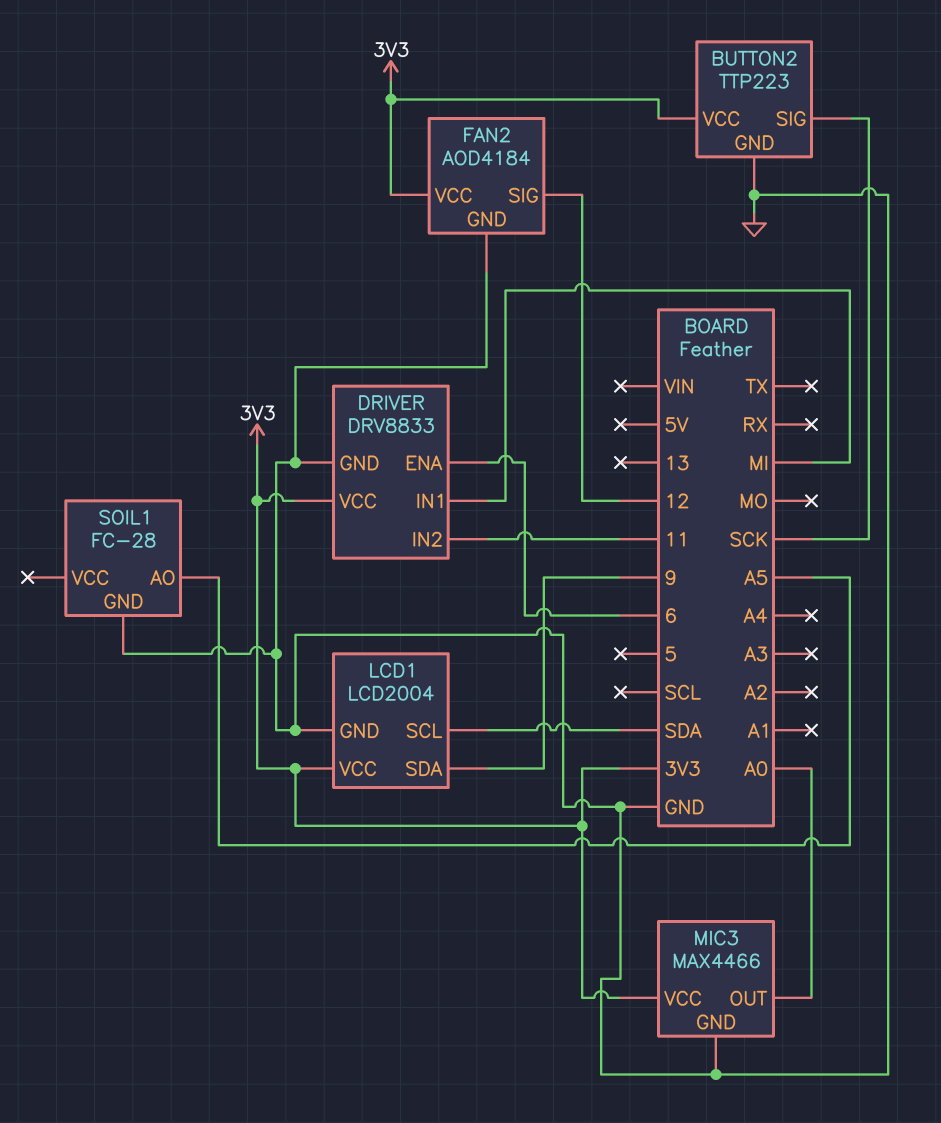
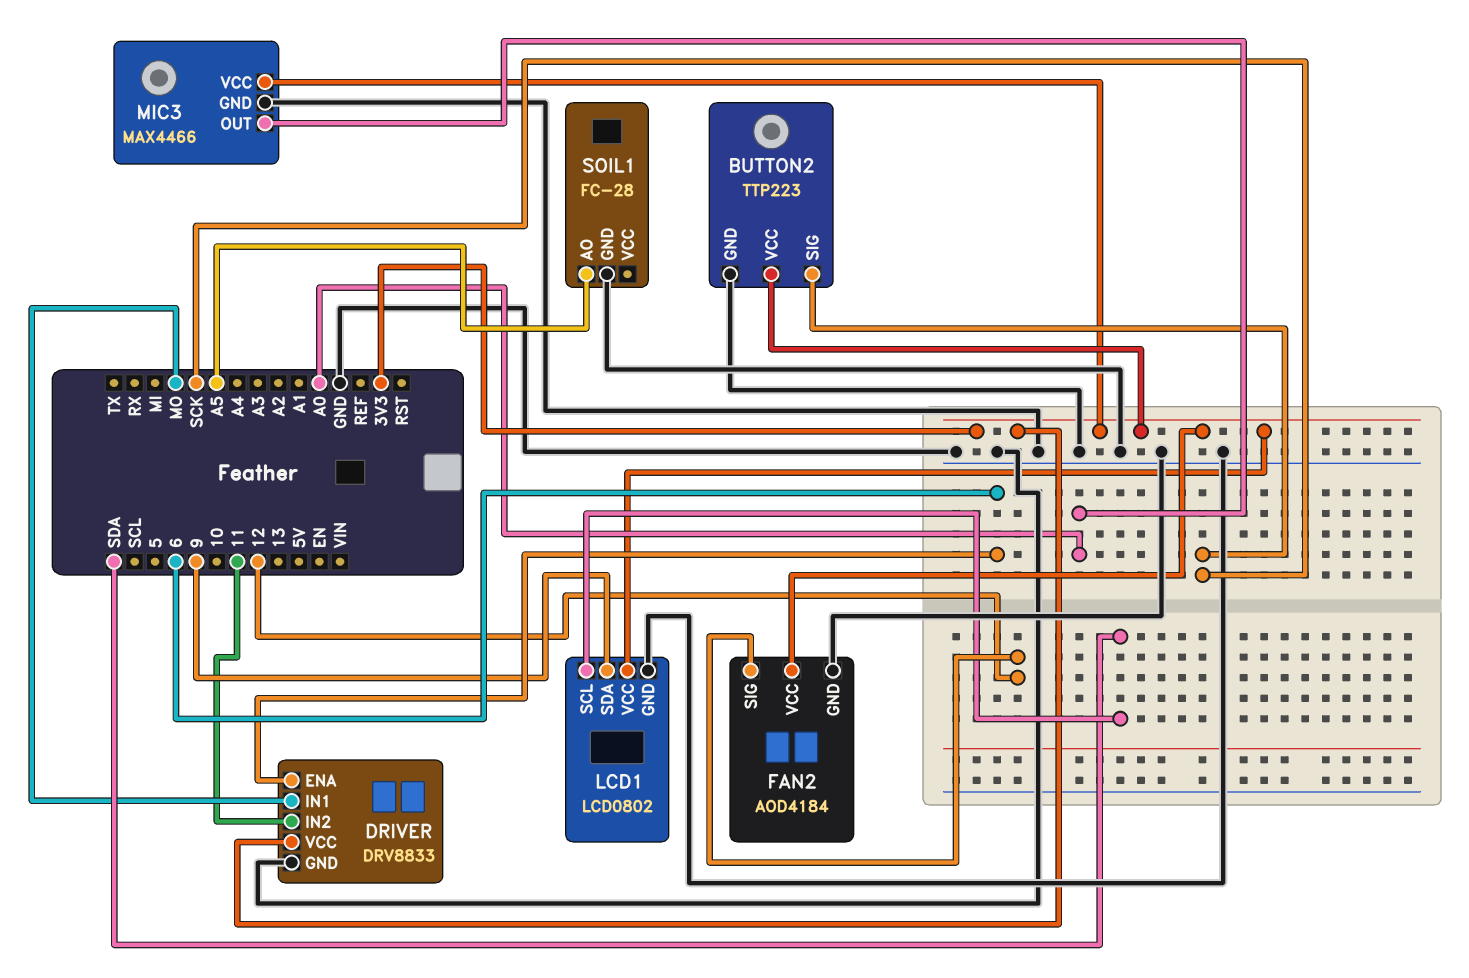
DRIVER pin IN1: MI -> MO
LCD1: LCD2004 -> LCD0802

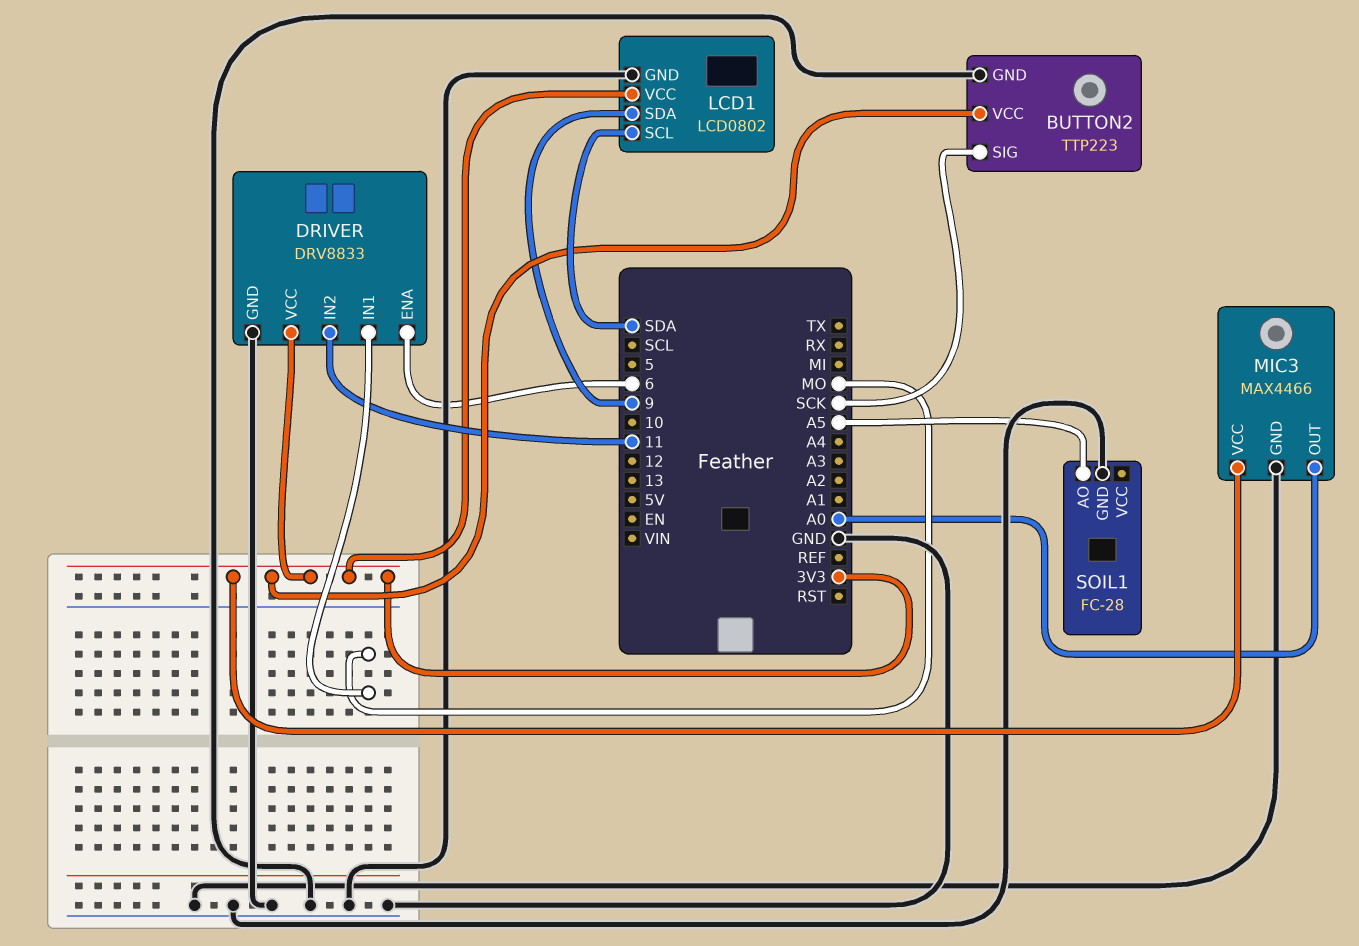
FAN2: AOD4184 -> none
FAN2 pin GND: GND -> none
FAN2 pin SIG: 12 -> none
FAN2 pin VCC: 3V3 -> none

